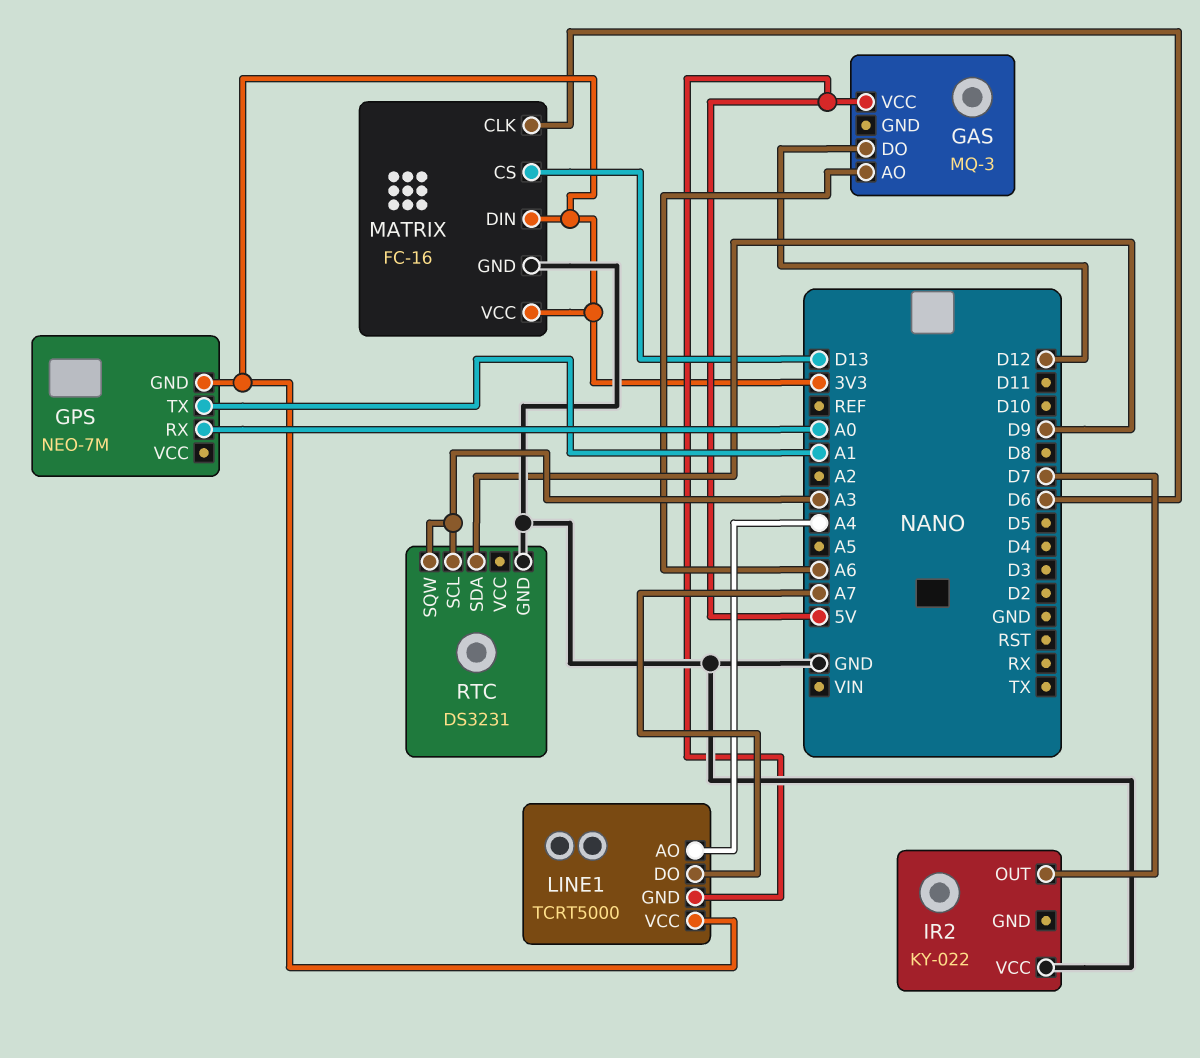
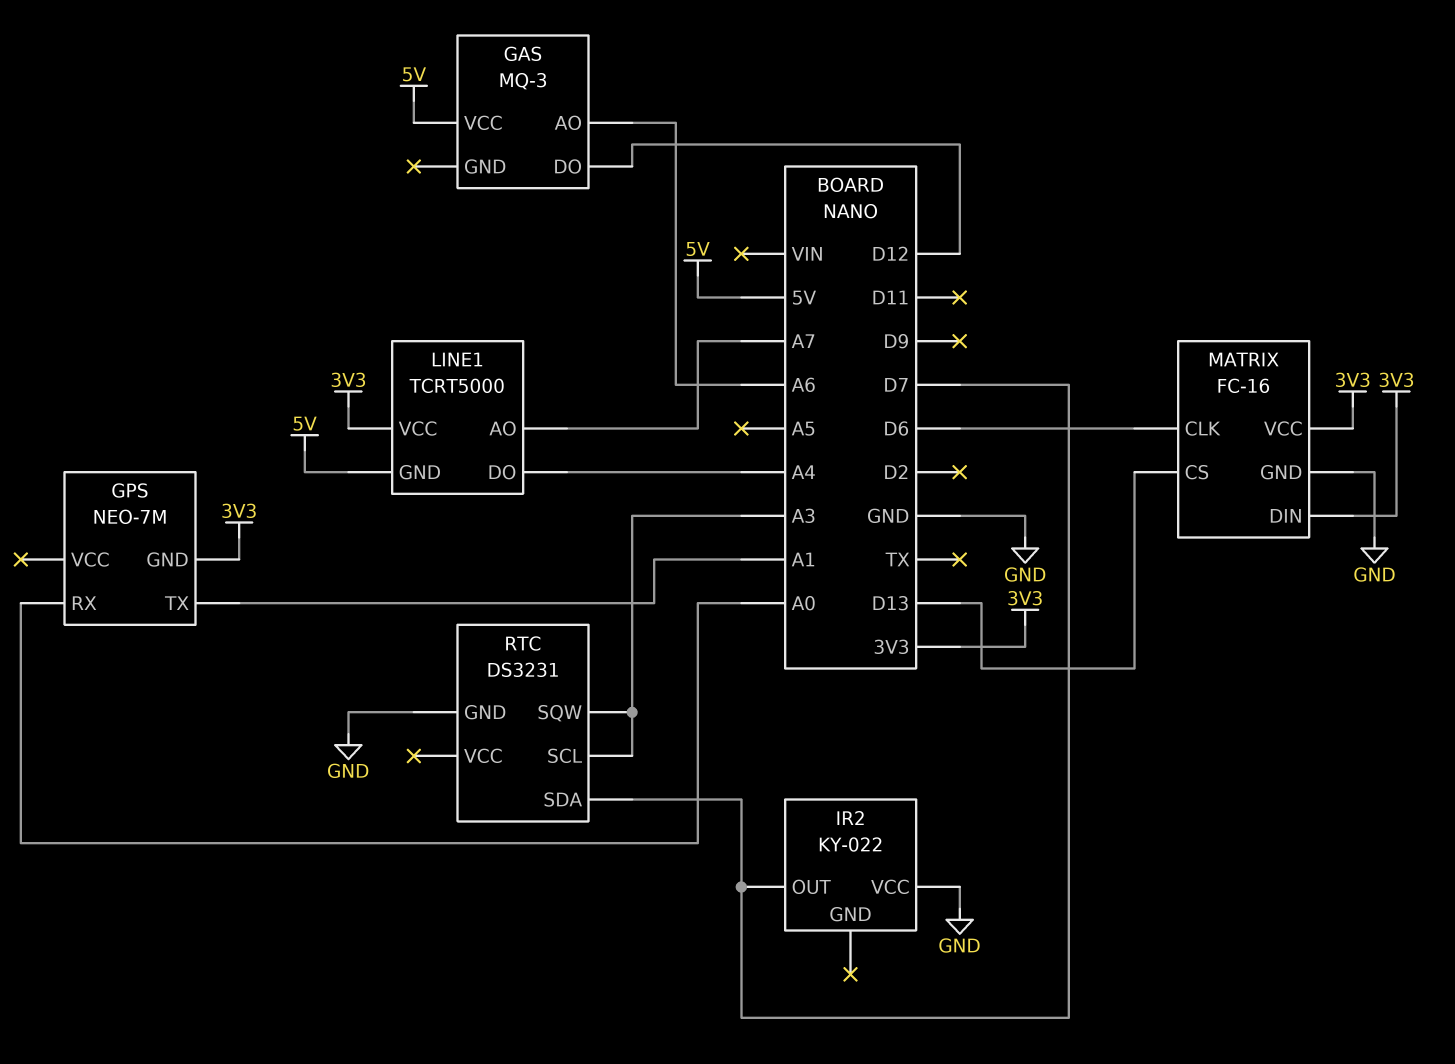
LINE1 pin AO: A4 -> A7
LINE1 pin DO: A7 -> A4
RTC pin SDA: D9 -> D7

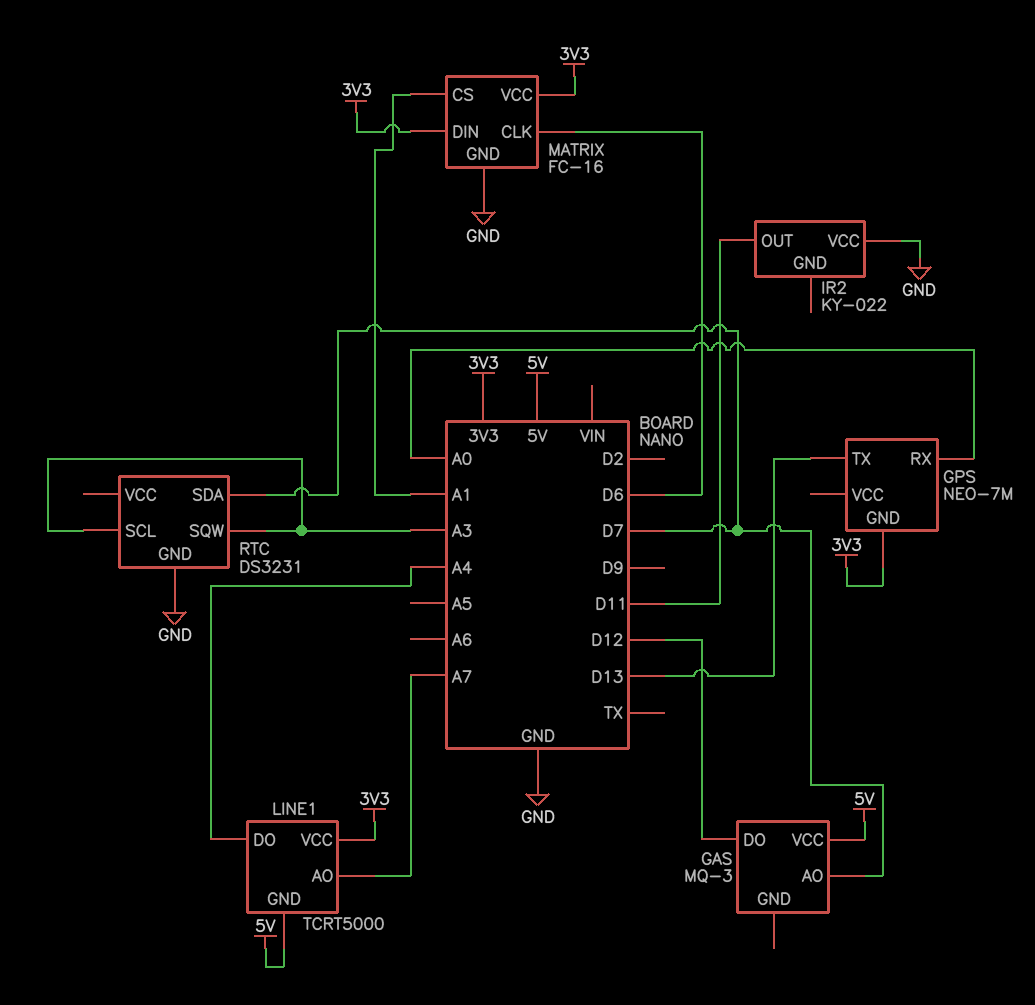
GAS pin AO: A6 -> D7
GPS pin TX: A1 -> D13
IR2 pin OUT: D7 -> D11
MATRIX pin CS: D13 -> A1

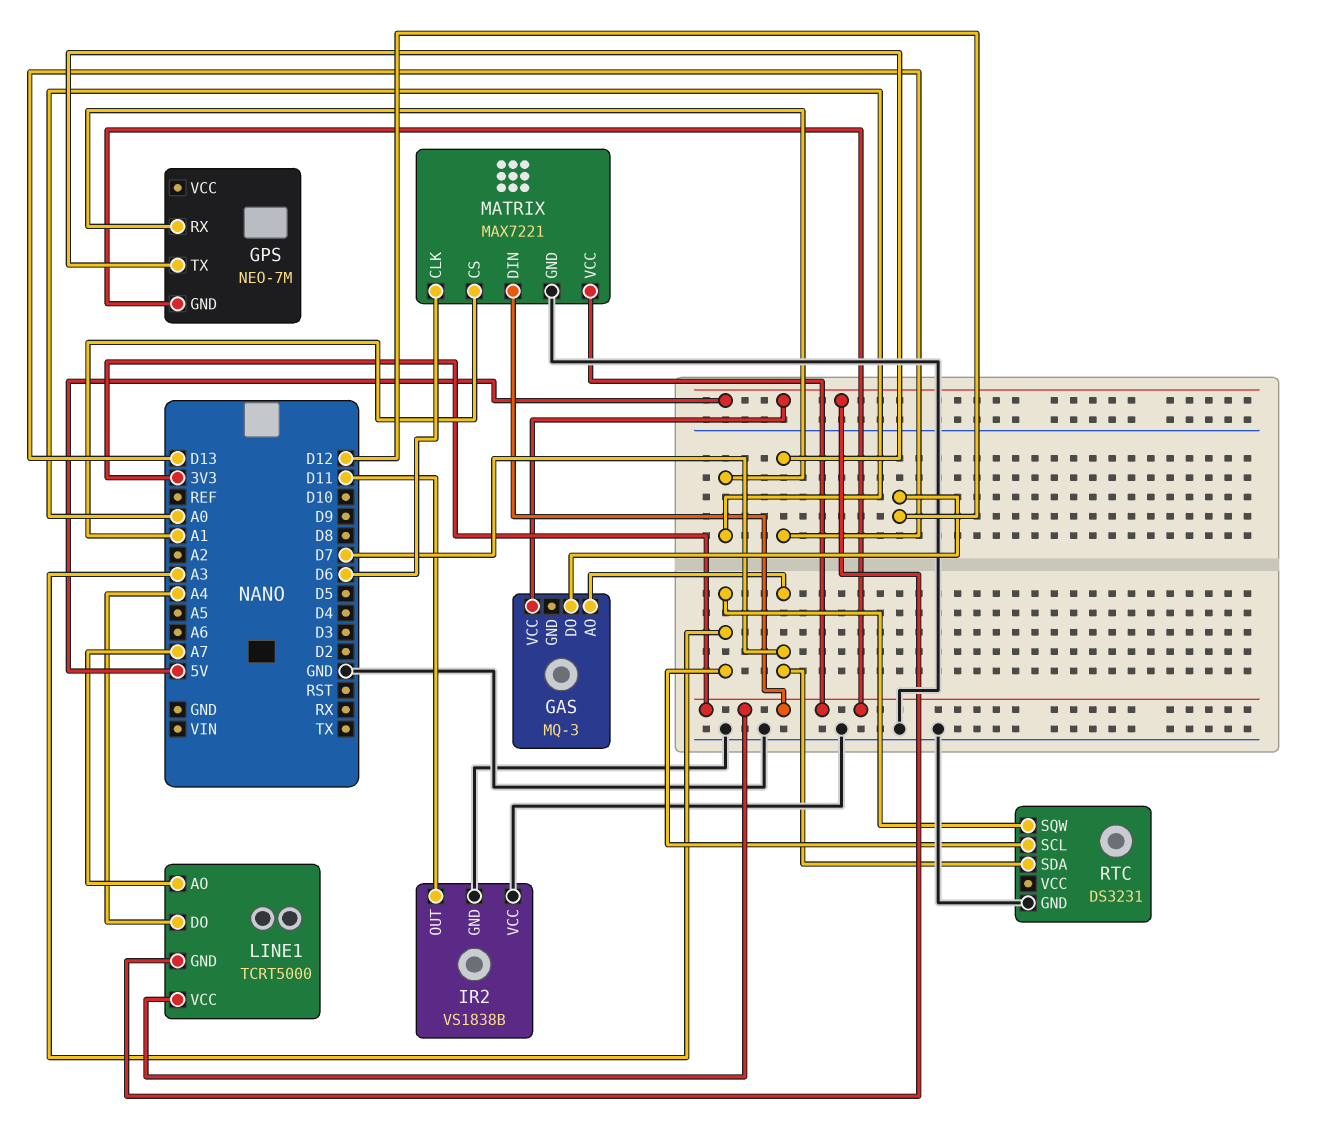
IR2: KY-022 -> VS1838B
IR2 pin GND: none -> GND
MATRIX: FC-16 -> MAX7221

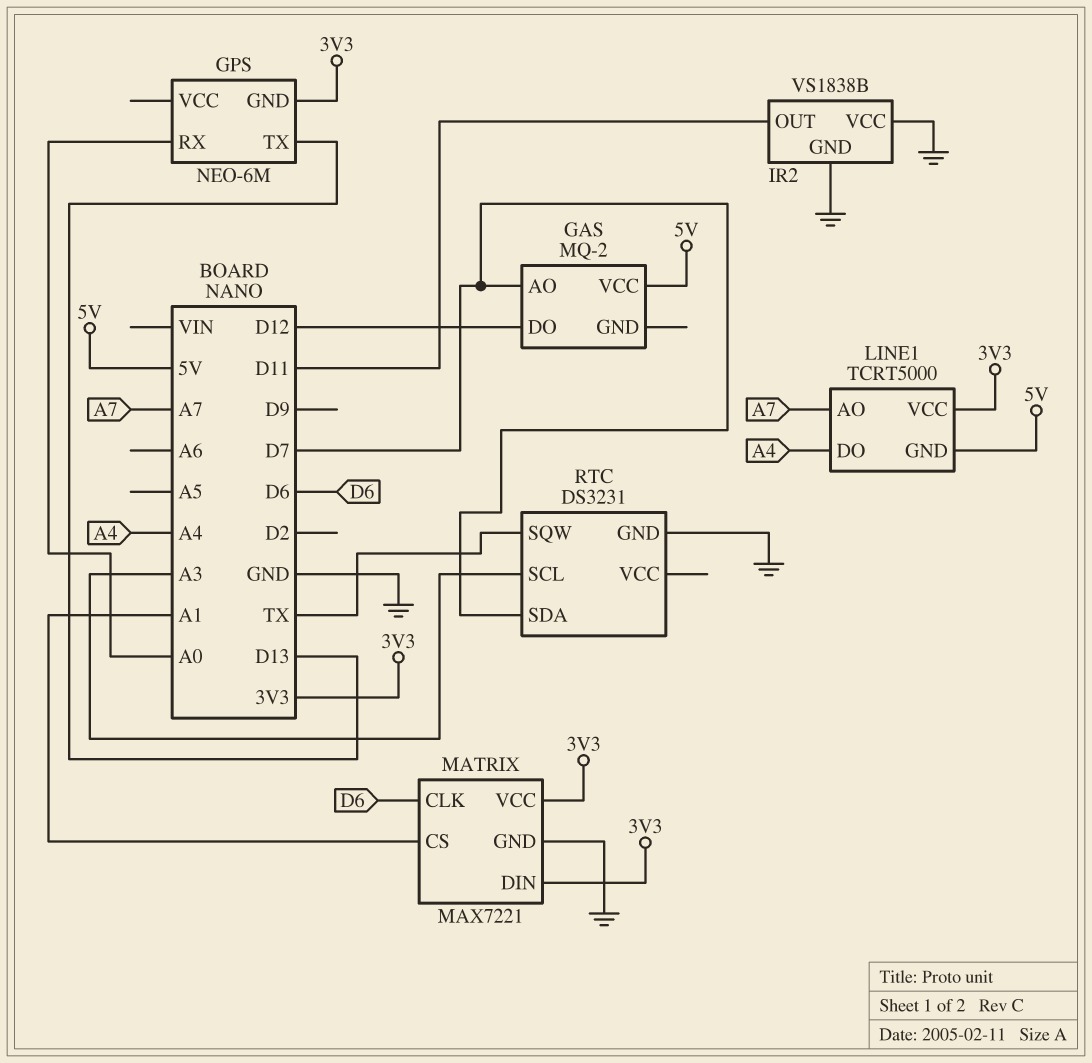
GAS: MQ-3 -> MQ-2
GPS: NEO-7M -> NEO-6M
RTC pin SQW: A3 -> TX

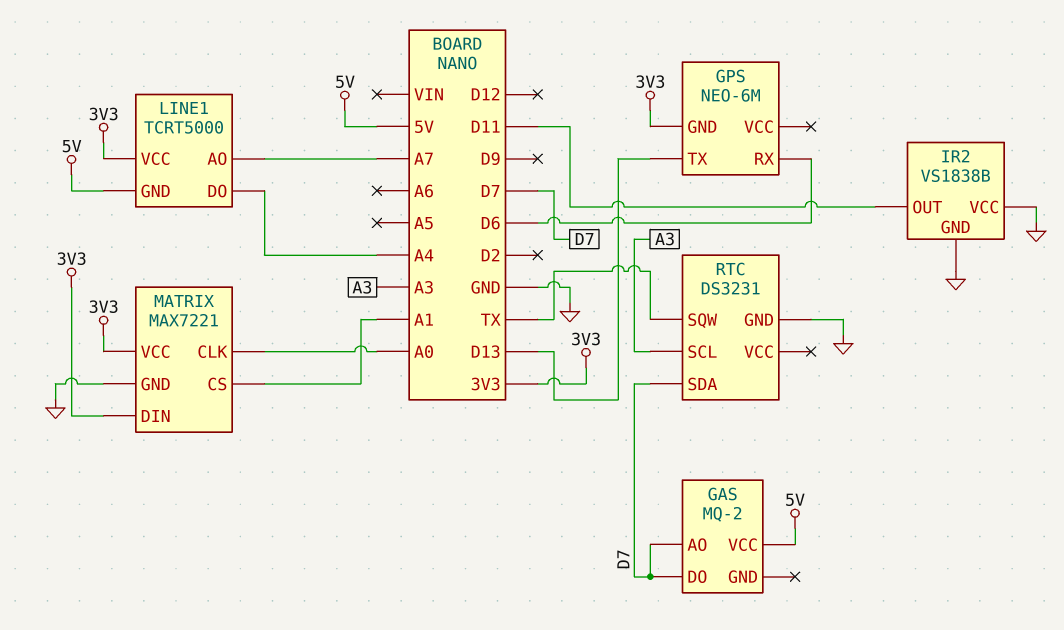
GAS pin DO: D12 -> D7
GPS pin RX: A0 -> D6
MATRIX pin CLK: D6 -> A0

